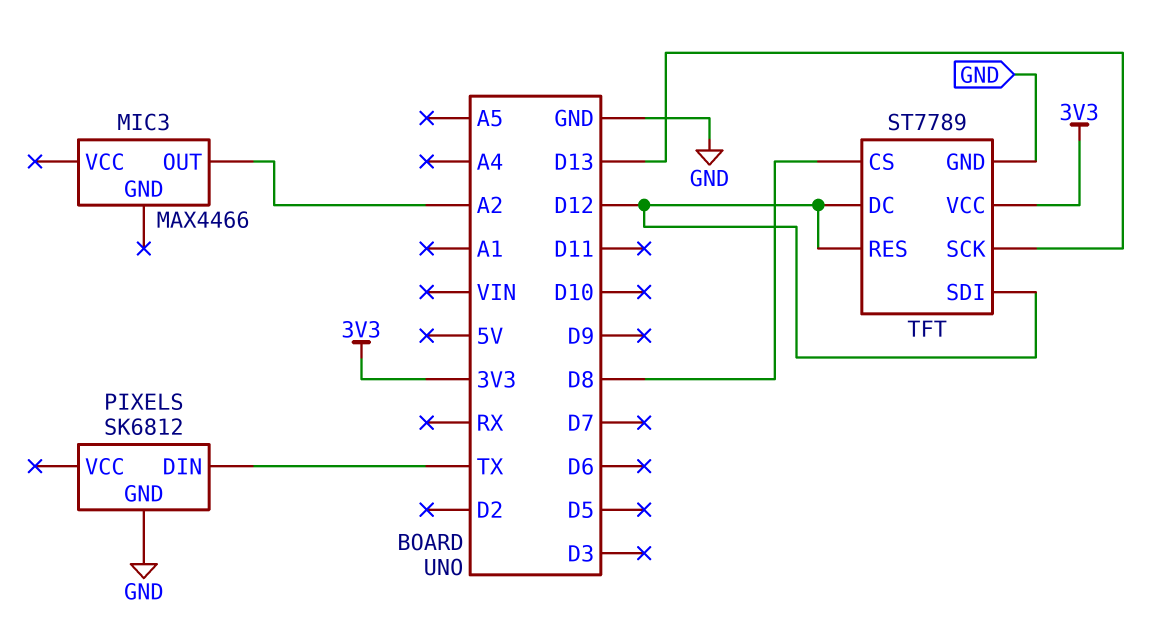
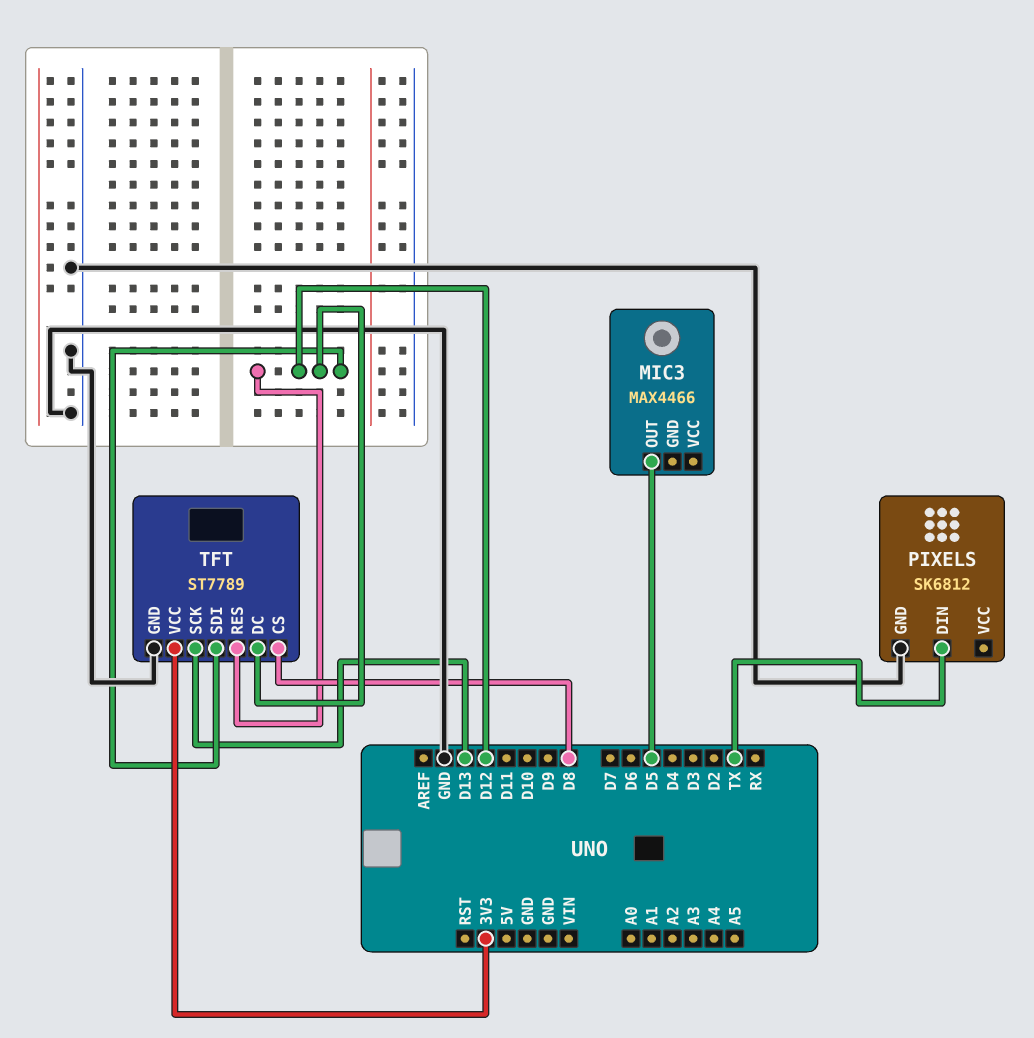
MIC3 pin OUT: A2 -> D5

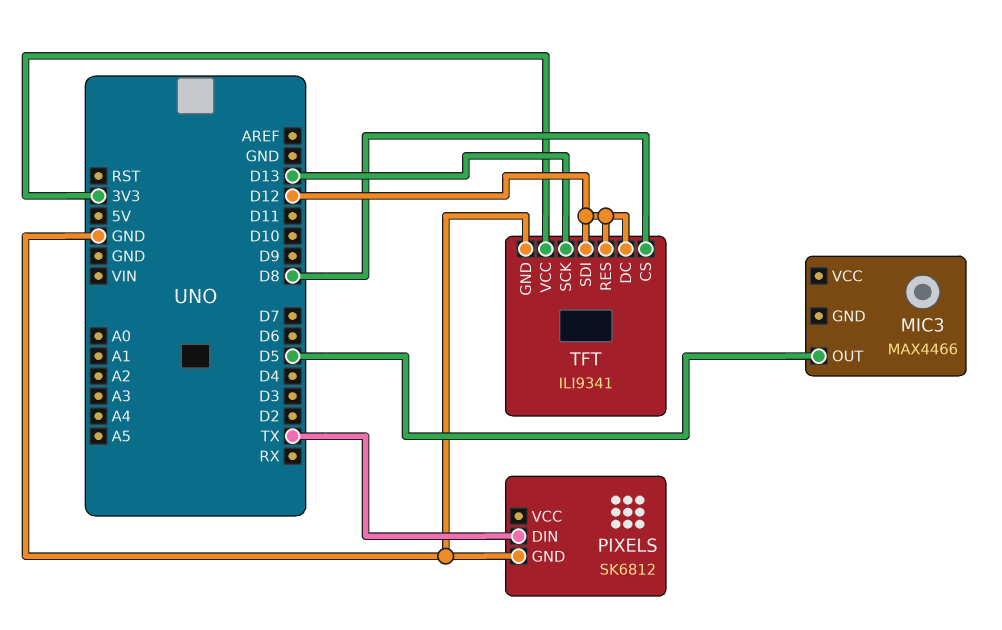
TFT: ST7789 -> ILI9341

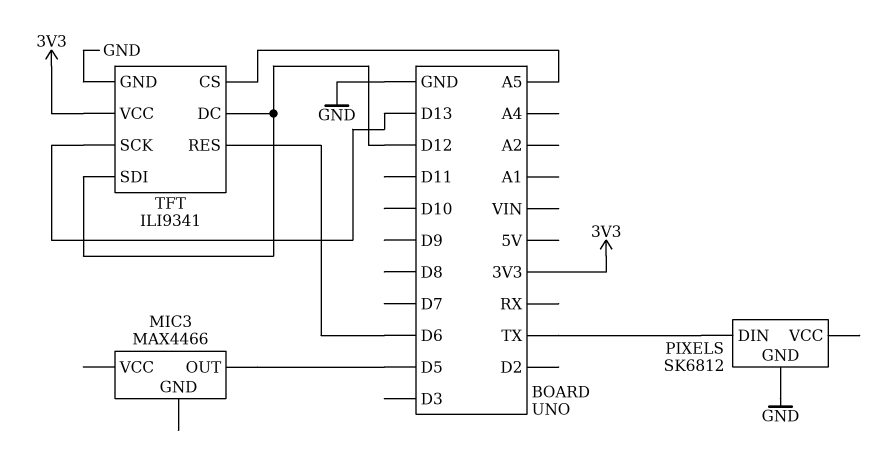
TFT pin CS: D8 -> A5
TFT pin RES: D12 -> D6

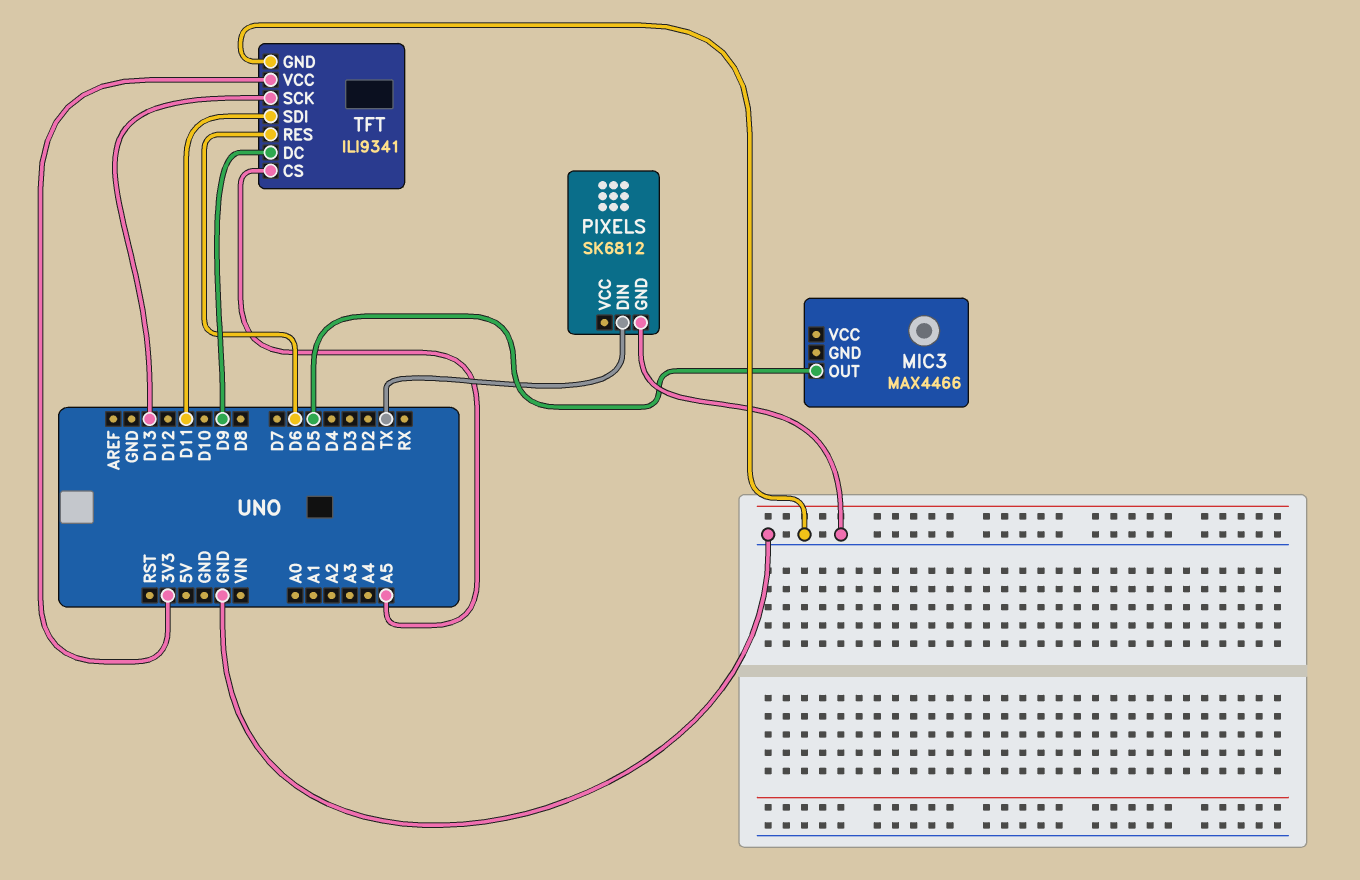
TFT pin DC: D12 -> D9
TFT pin SDI: D12 -> D11

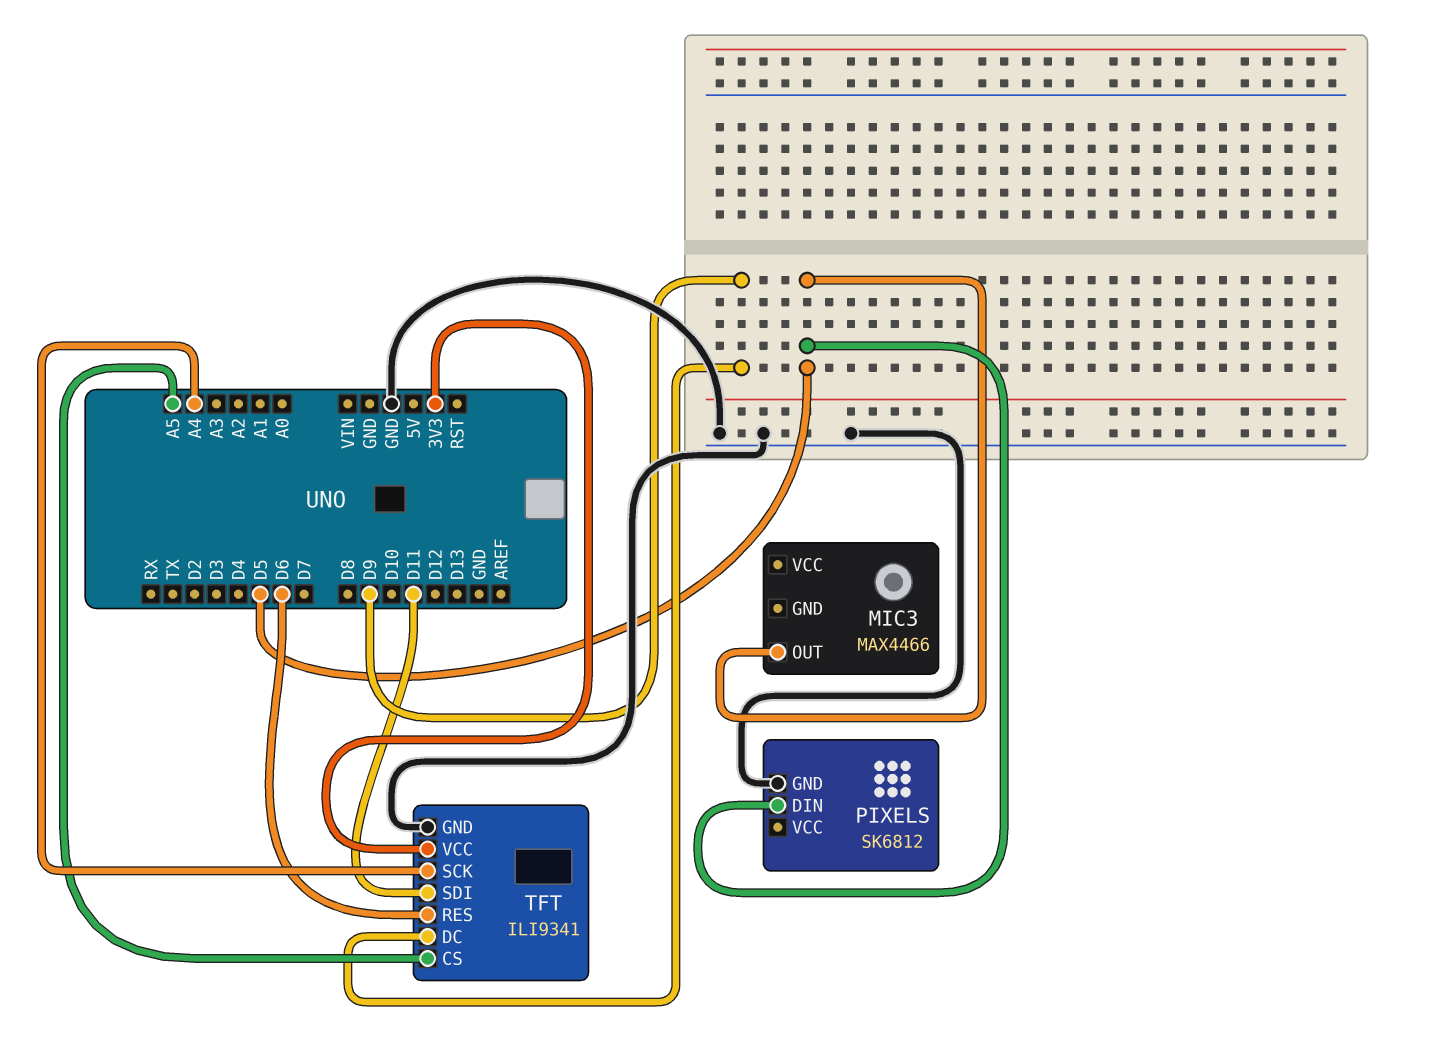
PIXELS pin DIN: TX -> D5
TFT pin SCK: D13 -> A4

